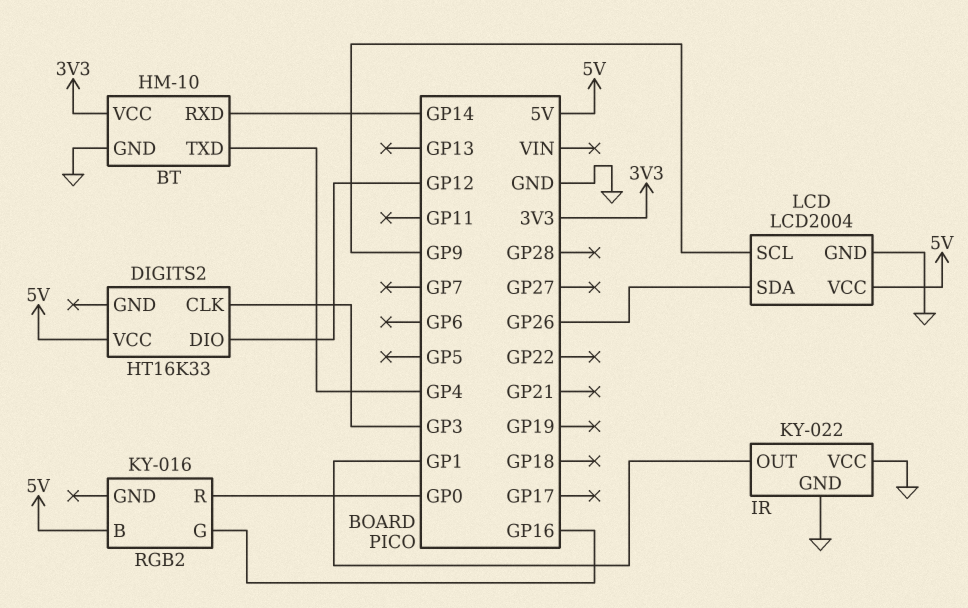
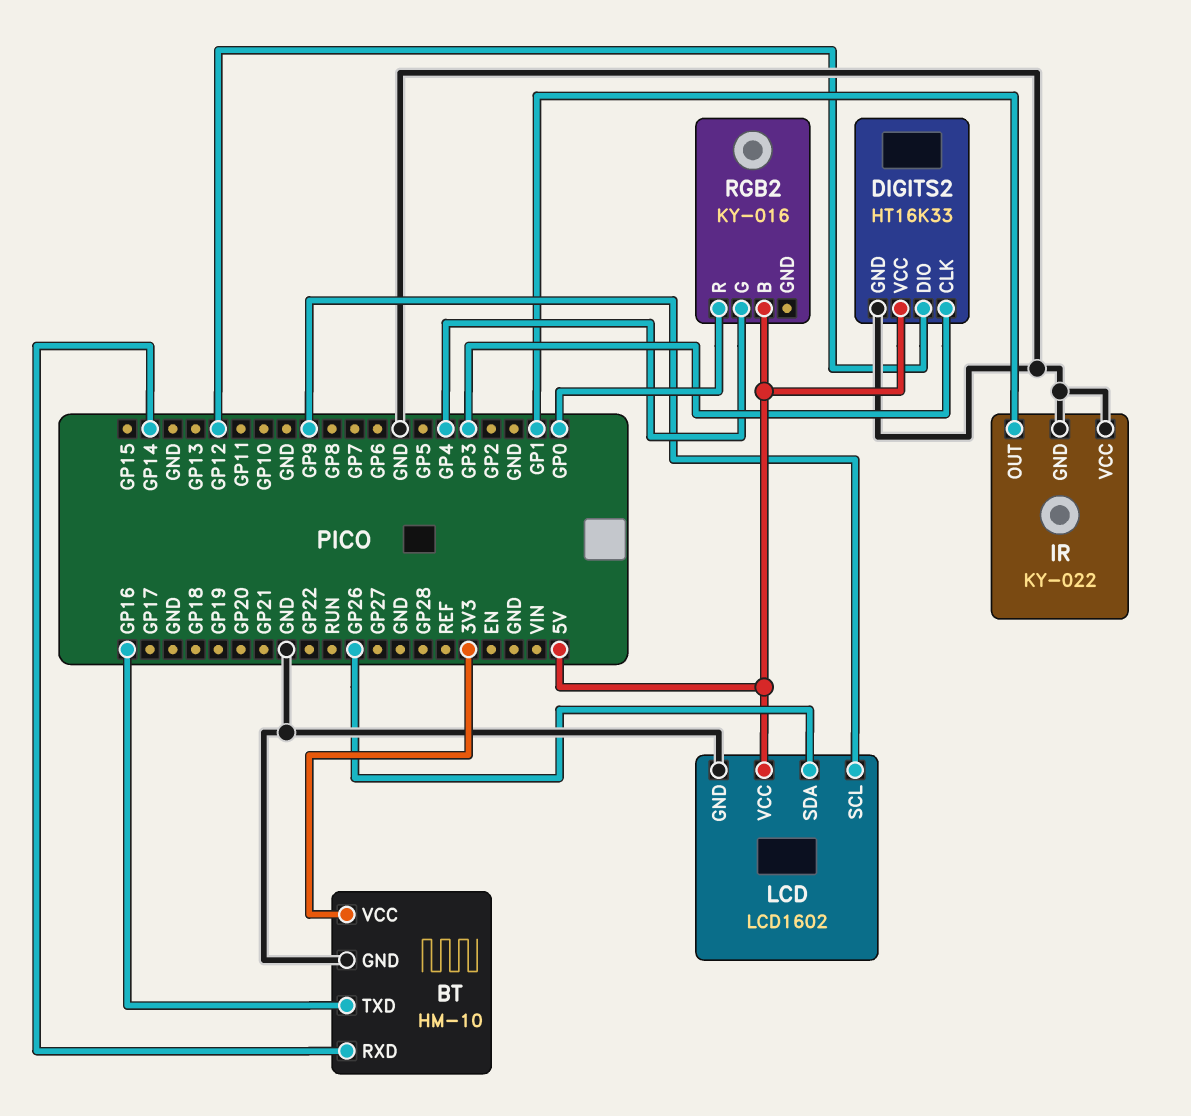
BT pin TXD: GP4 -> GP16
DIGITS2 pin GND: none -> GND
LCD: LCD2004 -> LCD1602
RGB2 pin G: GP16 -> GP4

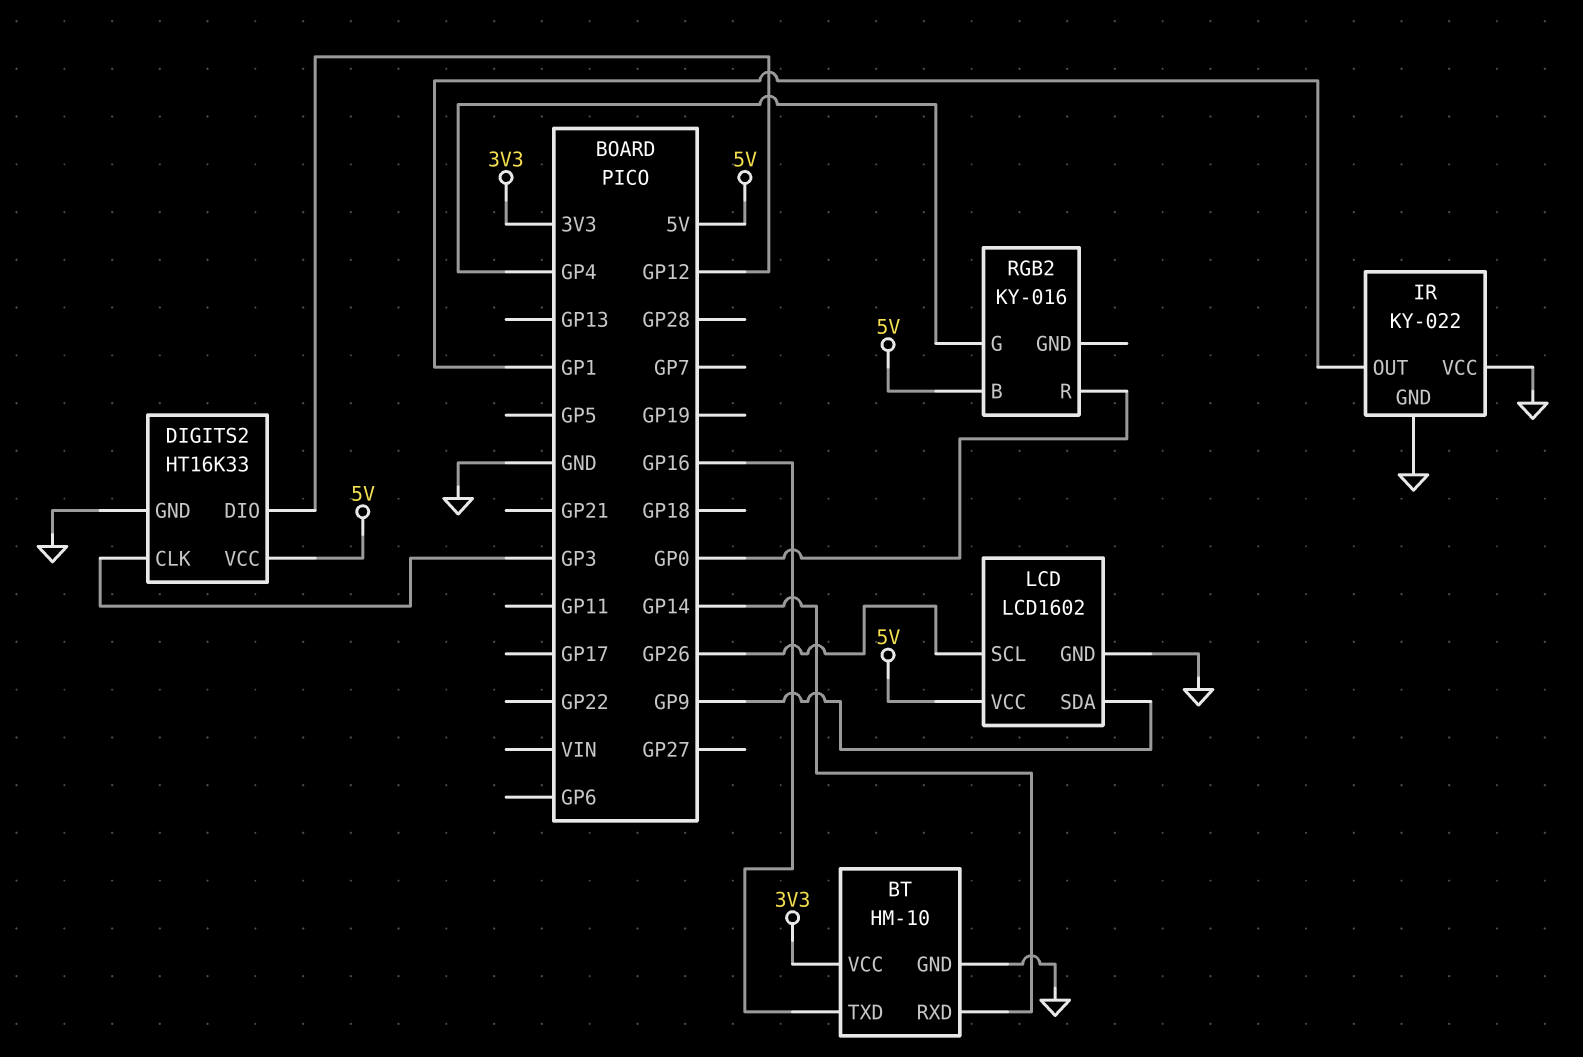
LCD pin SCL: GP9 -> GP26
LCD pin SDA: GP26 -> GP9

